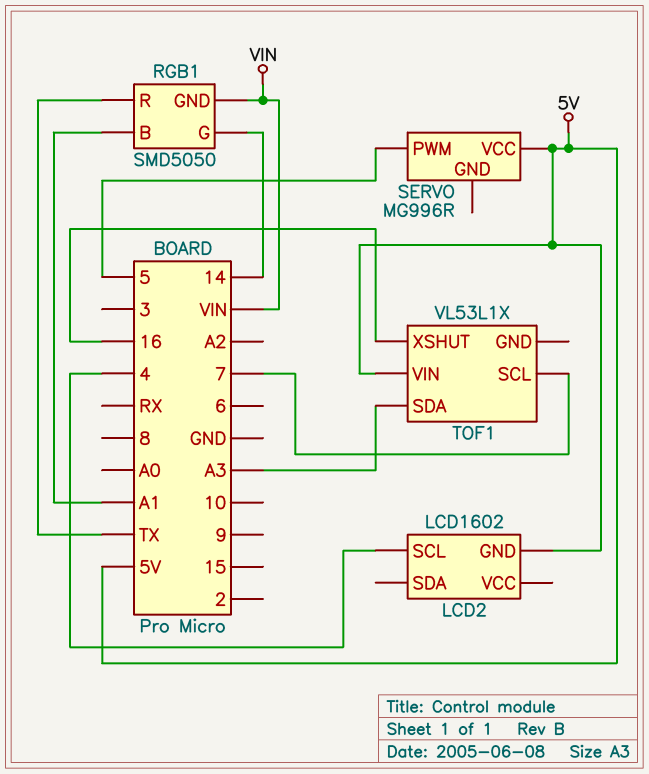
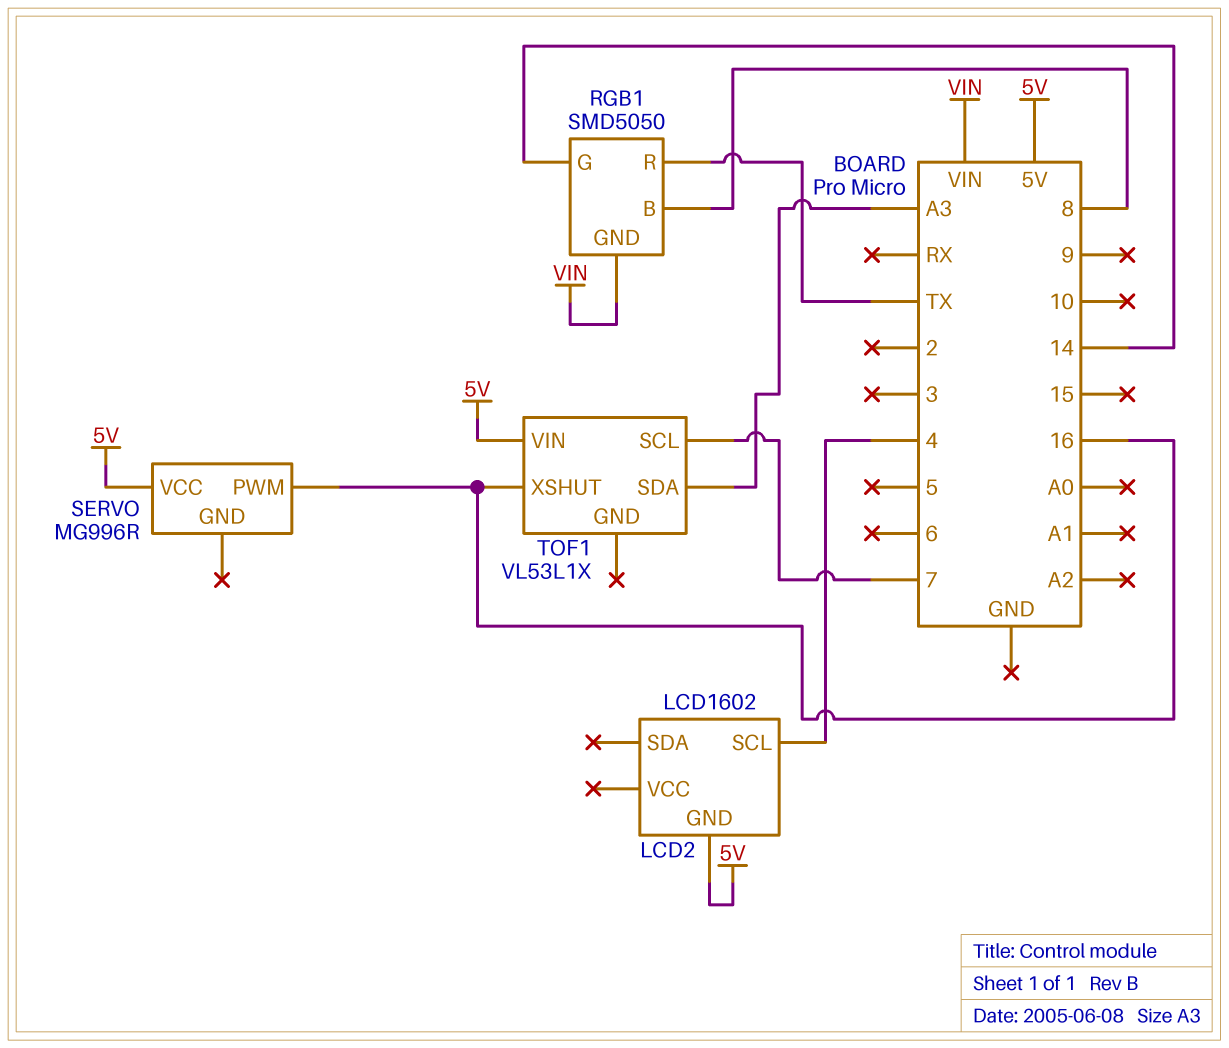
RGB1 pin B: A1 -> 8
SERVO pin PWM: 5 -> 16

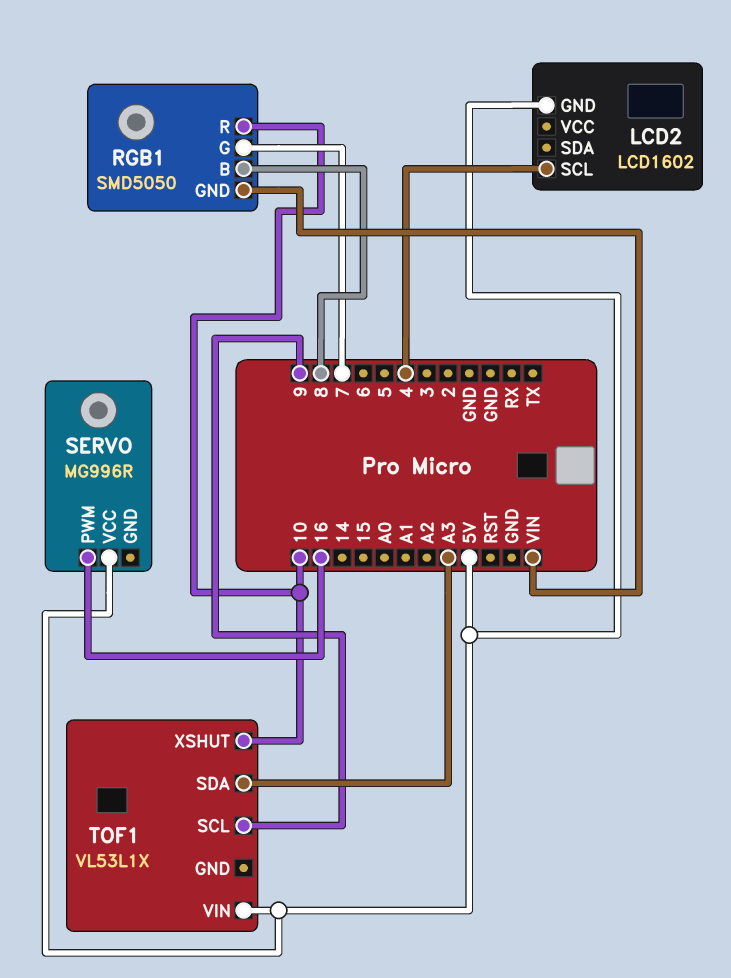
RGB1 pin G: 14 -> 7
RGB1 pin R: TX -> 10
TOF1 pin SCL: 7 -> 9
TOF1 pin XSHUT: 16 -> 10

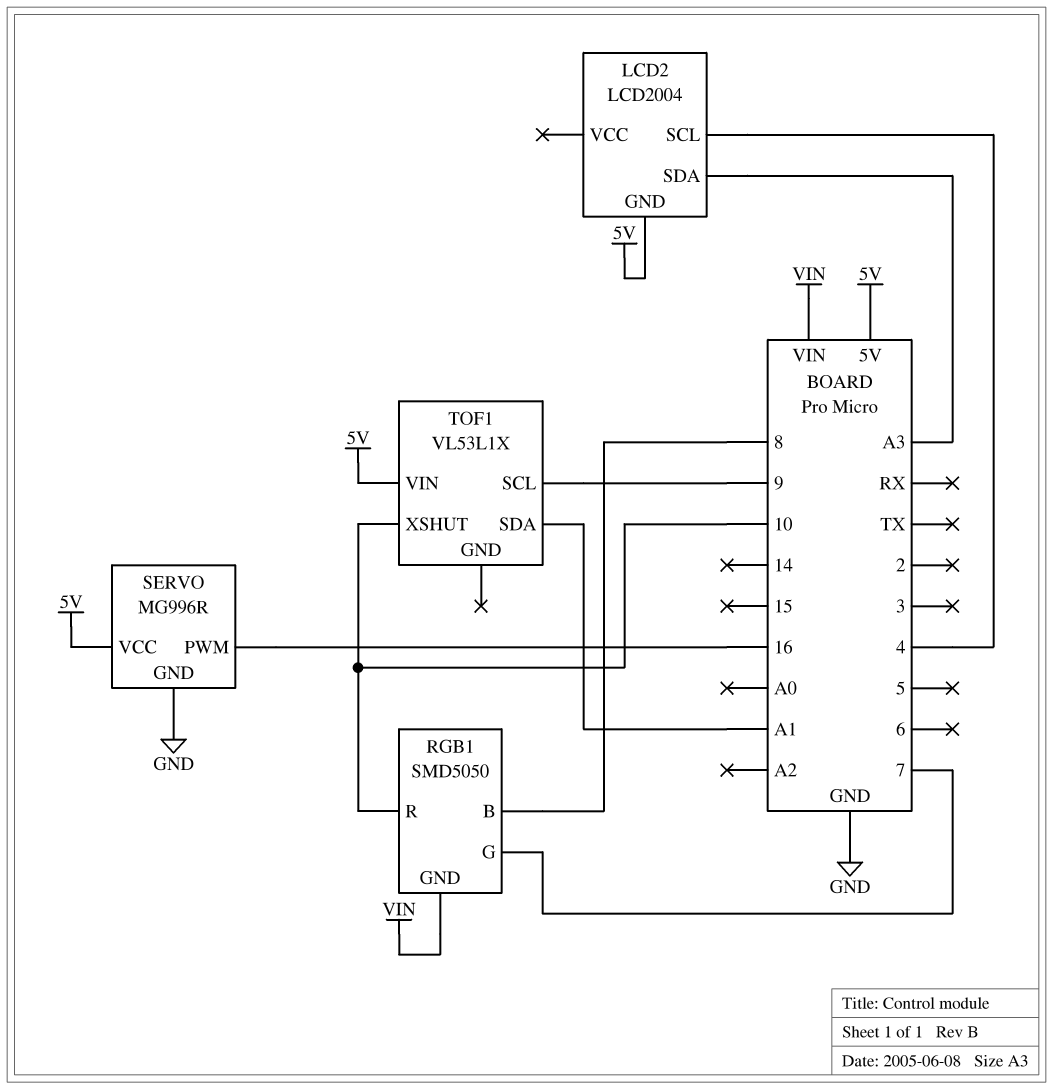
LCD2: LCD1602 -> LCD2004
LCD2 pin SDA: none -> A3
SERVO pin GND: none -> GND
TOF1 pin SDA: A3 -> A1

